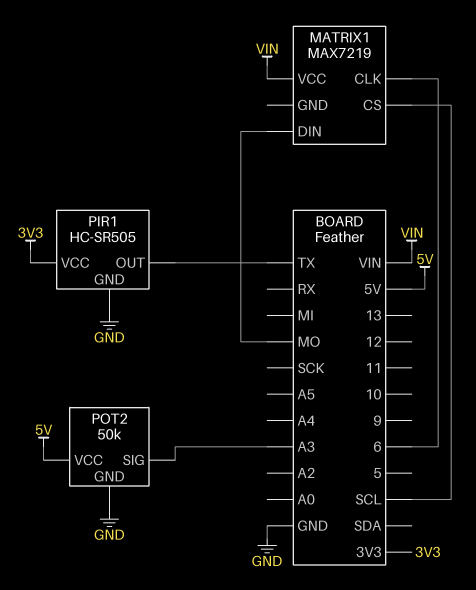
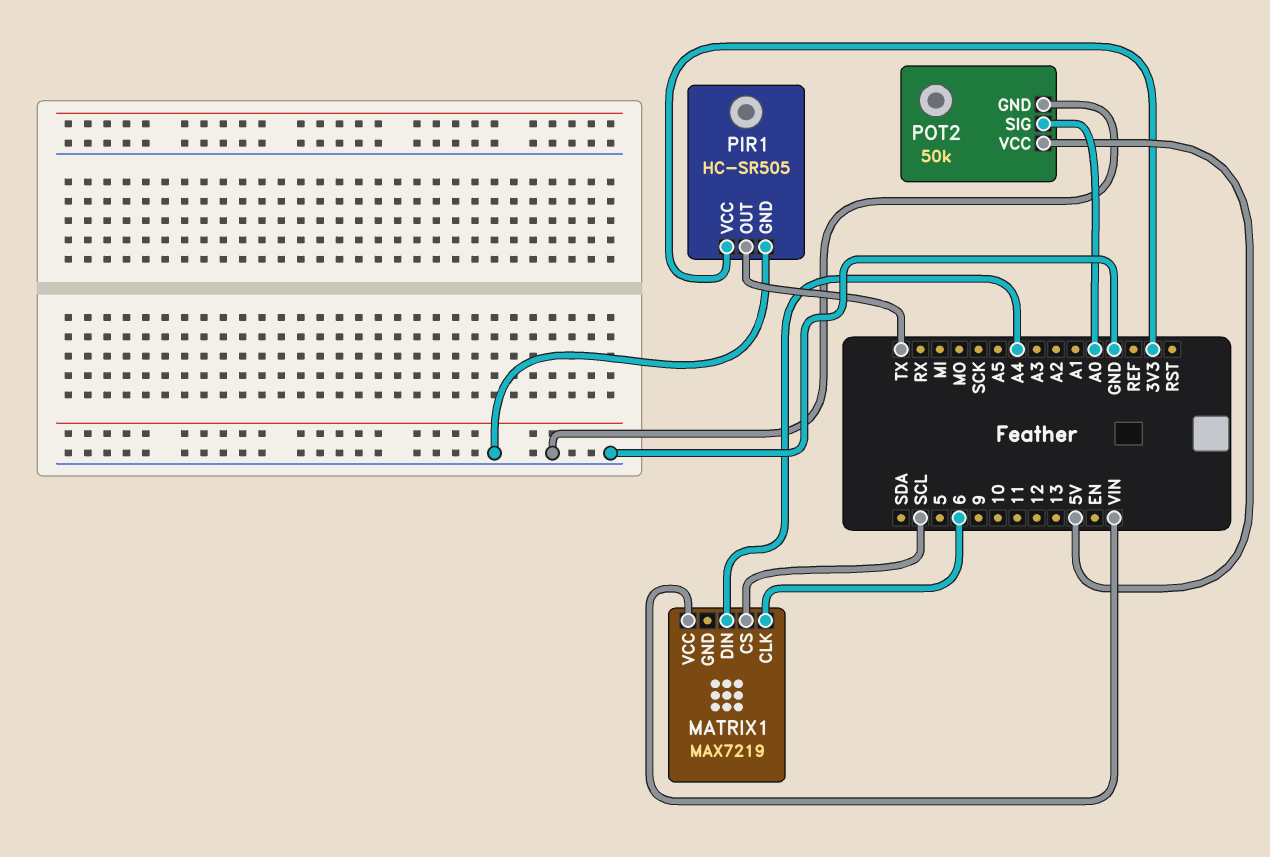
MATRIX1 pin DIN: MO -> A4
POT2 pin SIG: A3 -> A0

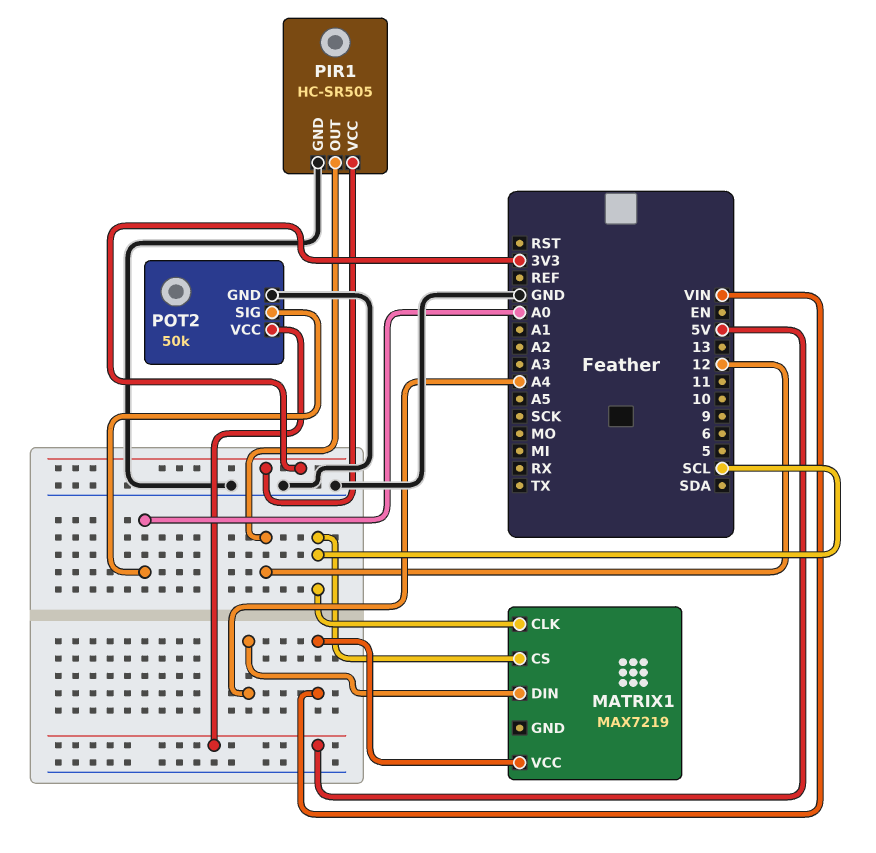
MATRIX1 pin CLK: 6 -> SCL
PIR1 pin OUT: TX -> 12

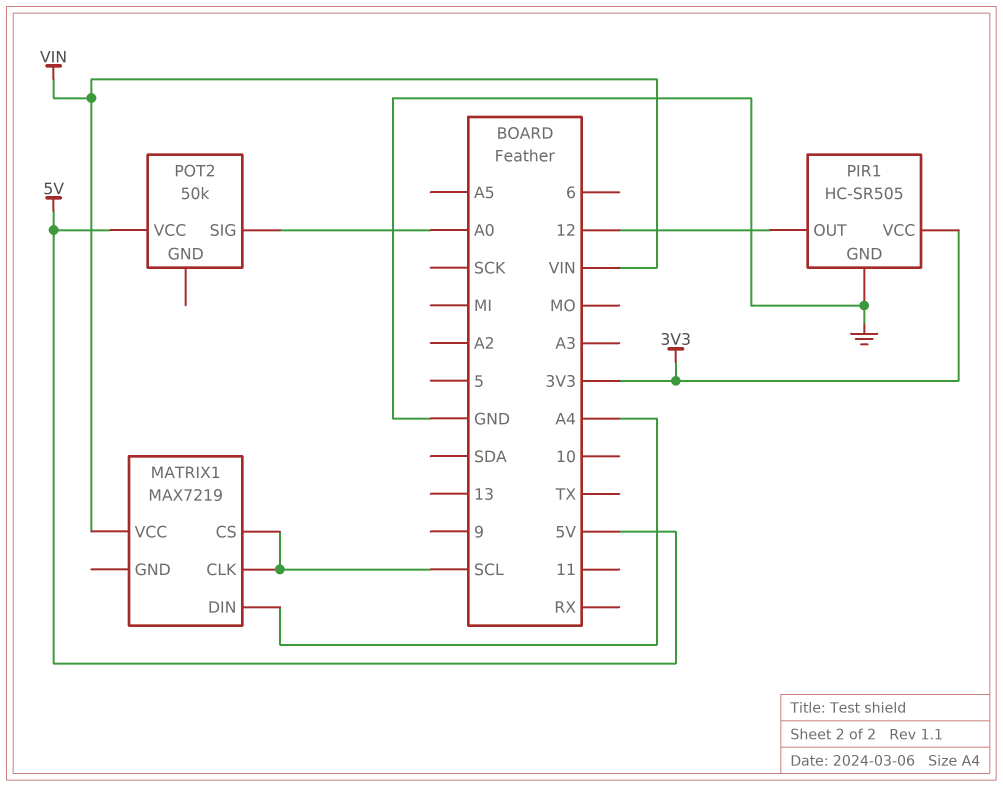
POT2 pin GND: GND -> none

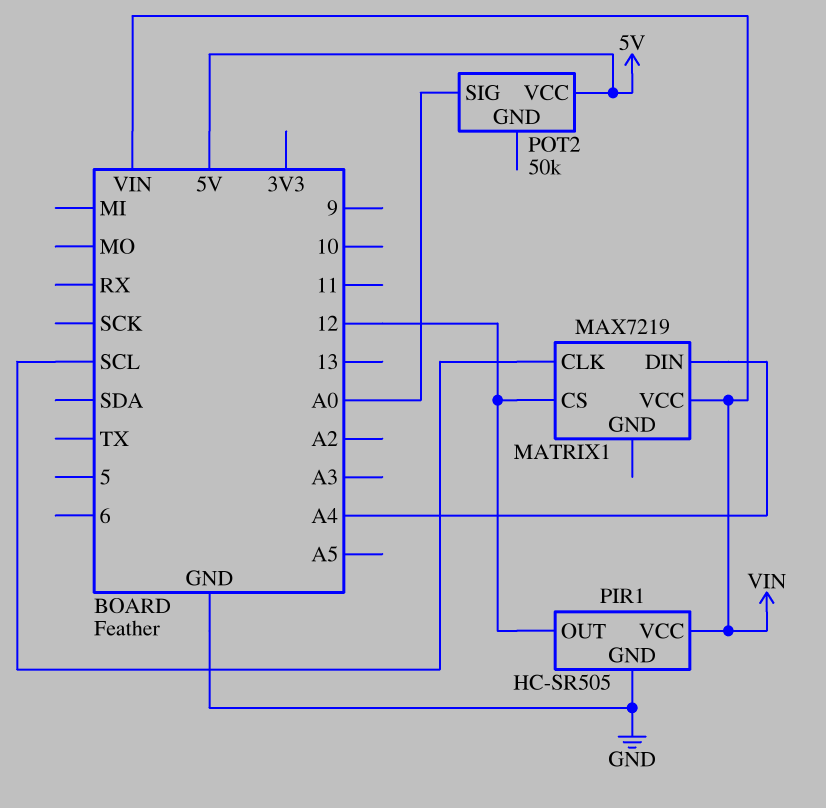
MATRIX1 pin CS: SCL -> 12
PIR1 pin VCC: 3V3 -> VIN

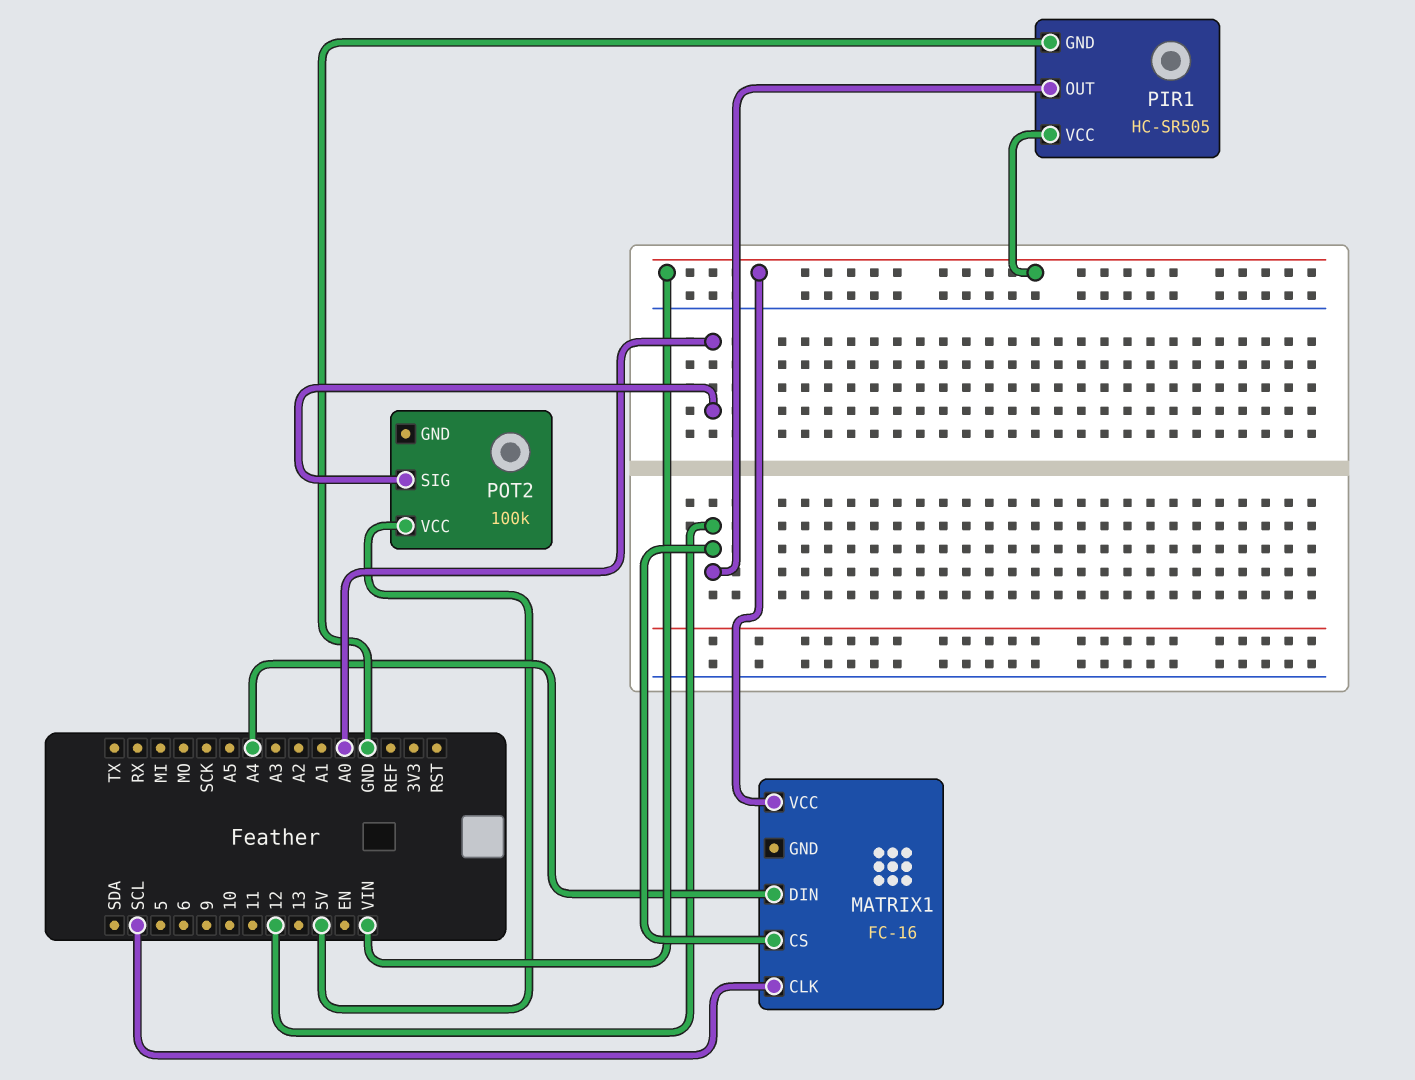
MATRIX1: MAX7219 -> FC-16
POT2: 50k -> 100k

